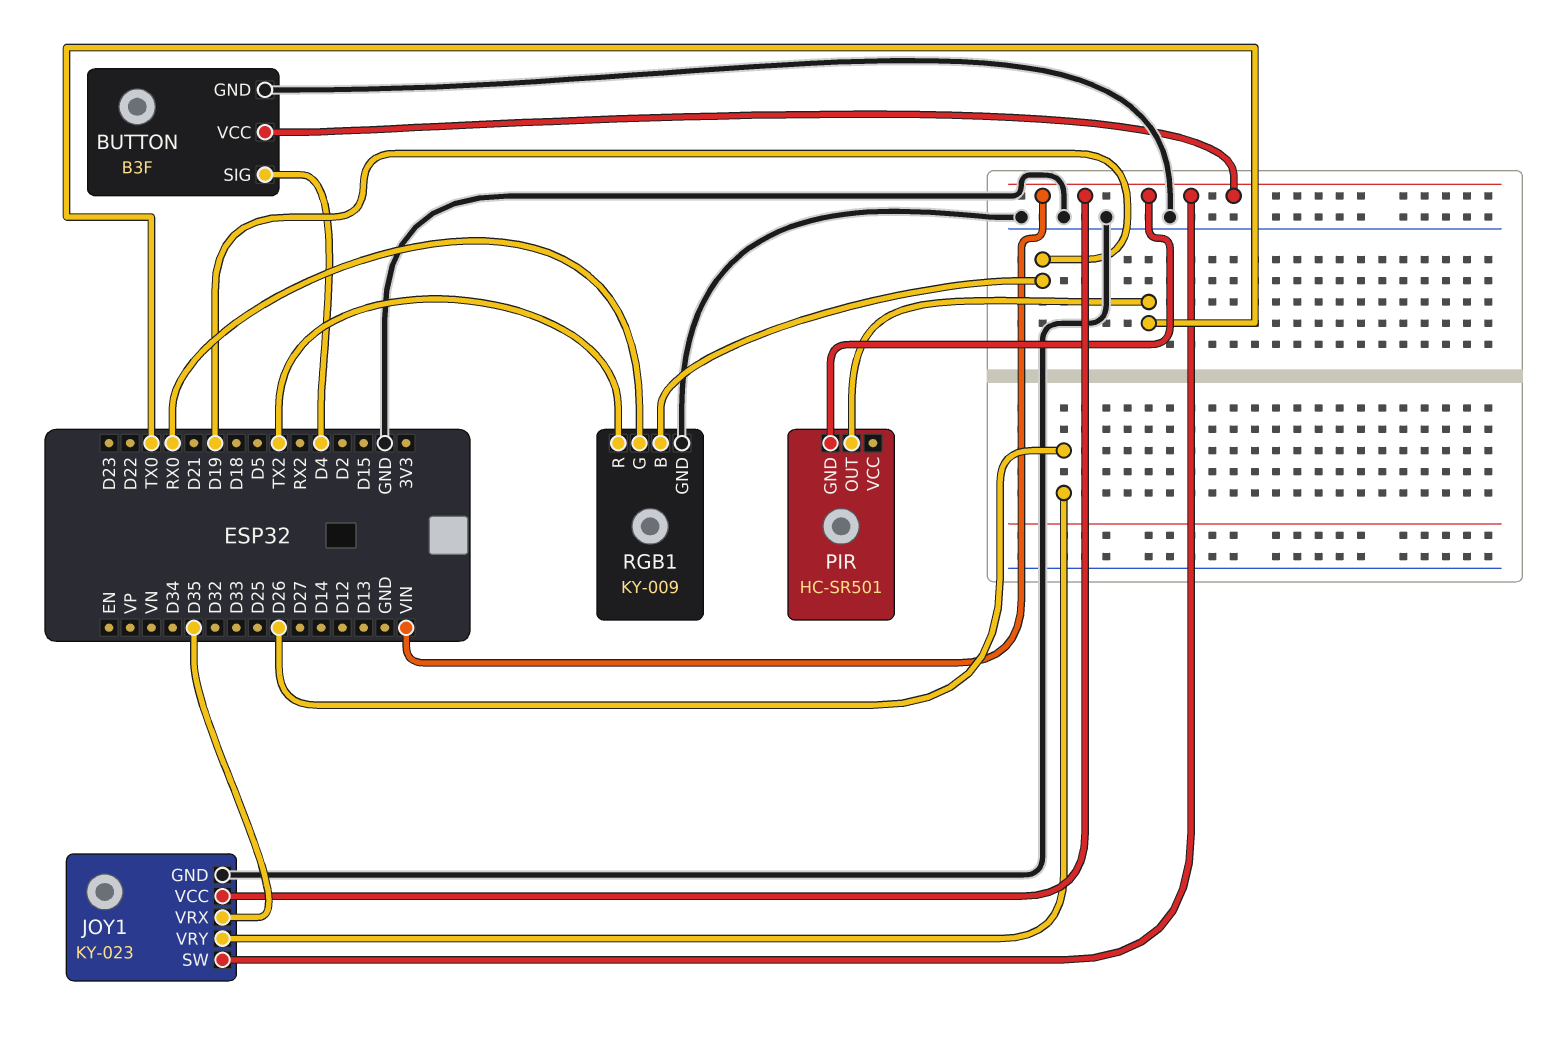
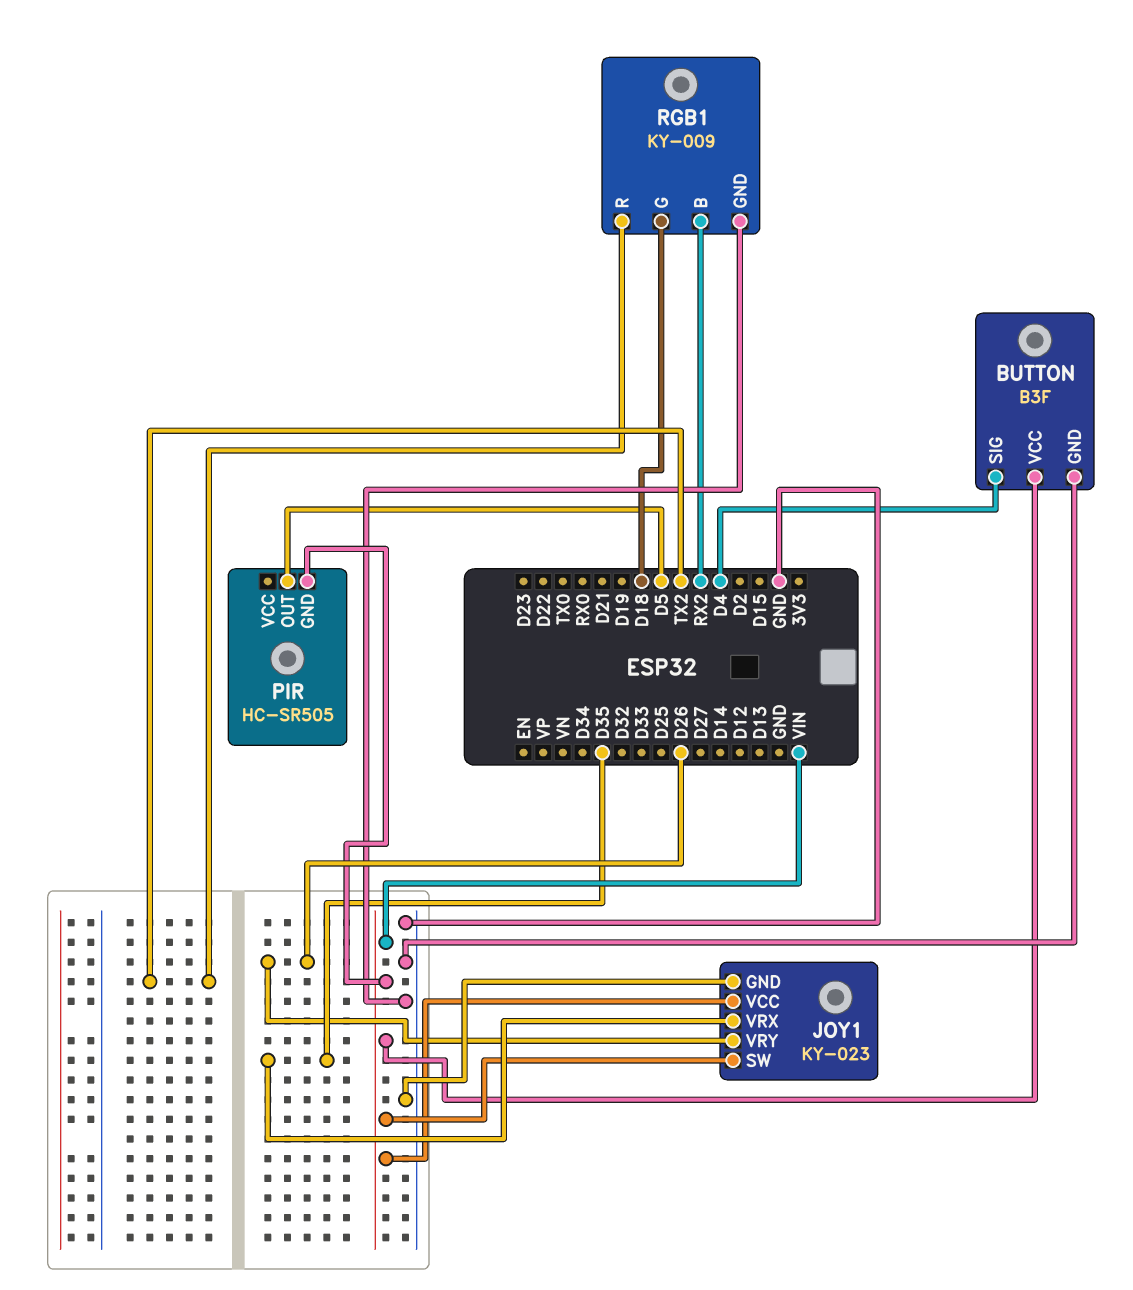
PIR: HC-SR501 -> HC-SR505
PIR pin OUT: TX0 -> D5
RGB1 pin B: D19 -> RX2
RGB1 pin G: RX0 -> D18

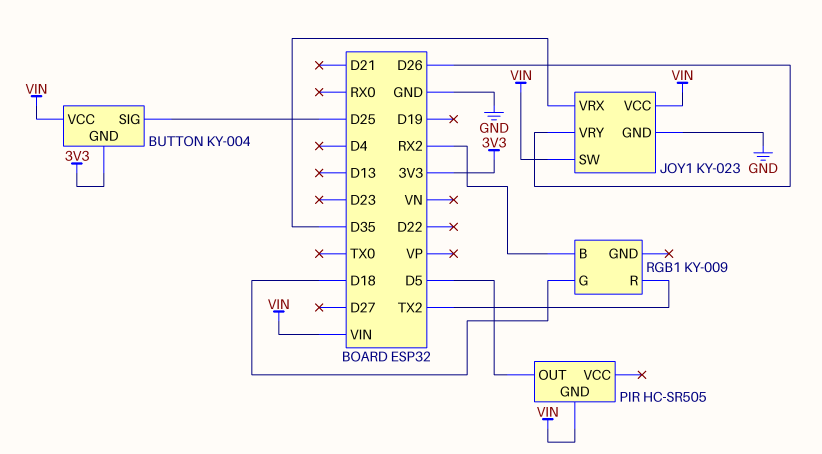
BUTTON: B3F -> KY-004
BUTTON pin GND: GND -> 3V3
BUTTON pin SIG: D4 -> D25
RGB1 pin GND: GND -> none

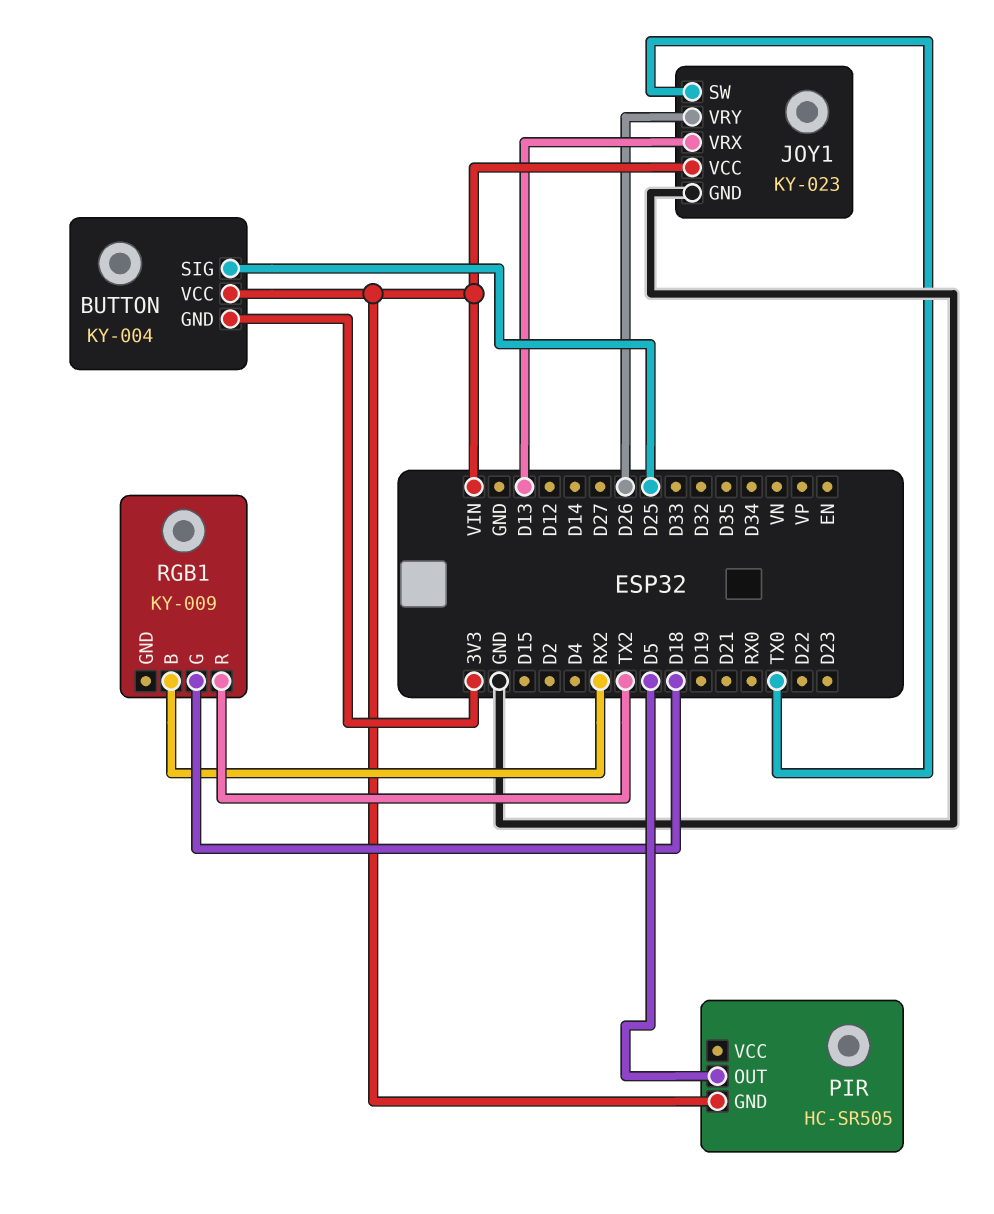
JOY1 pin SW: VIN -> TX0
JOY1 pin VRX: D35 -> D13

